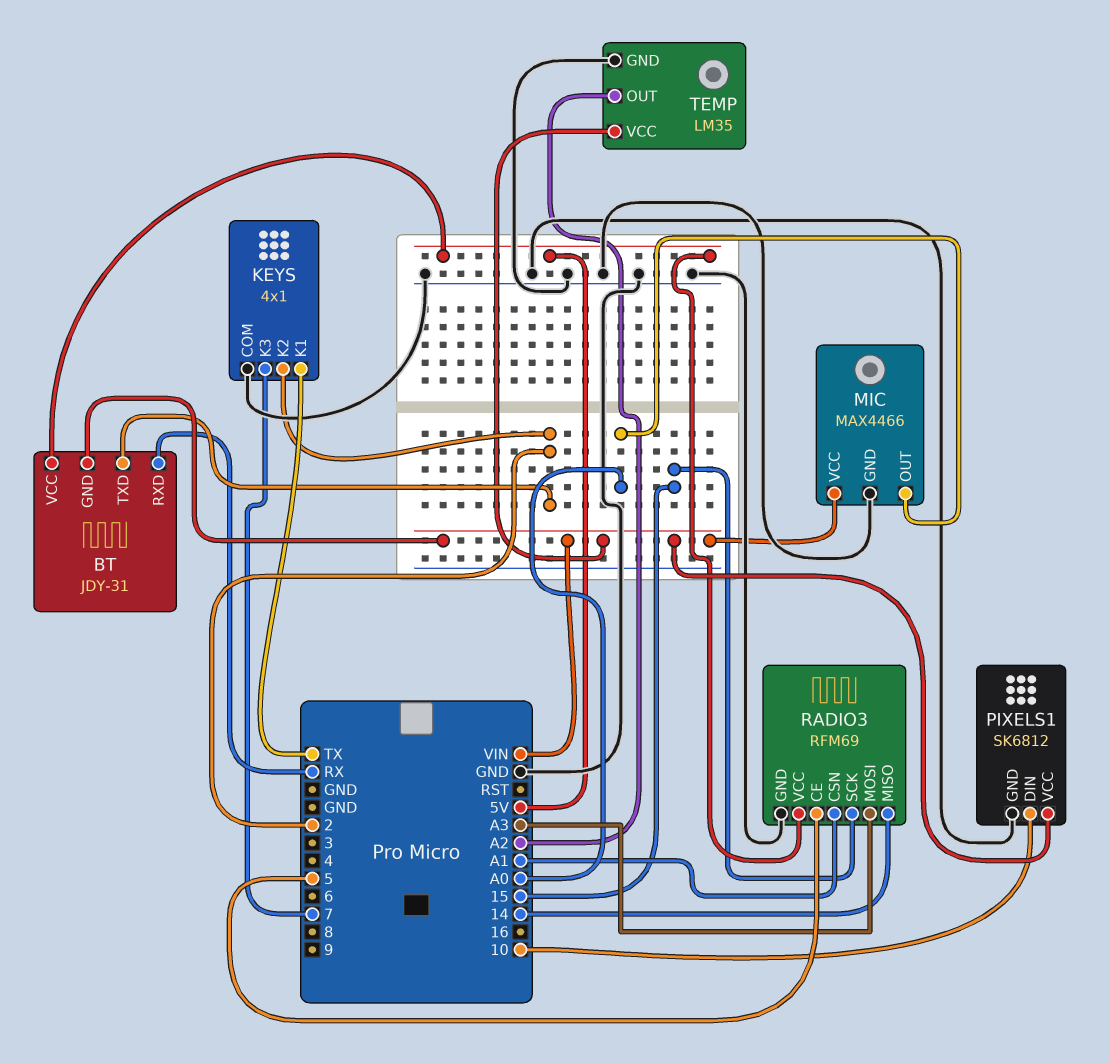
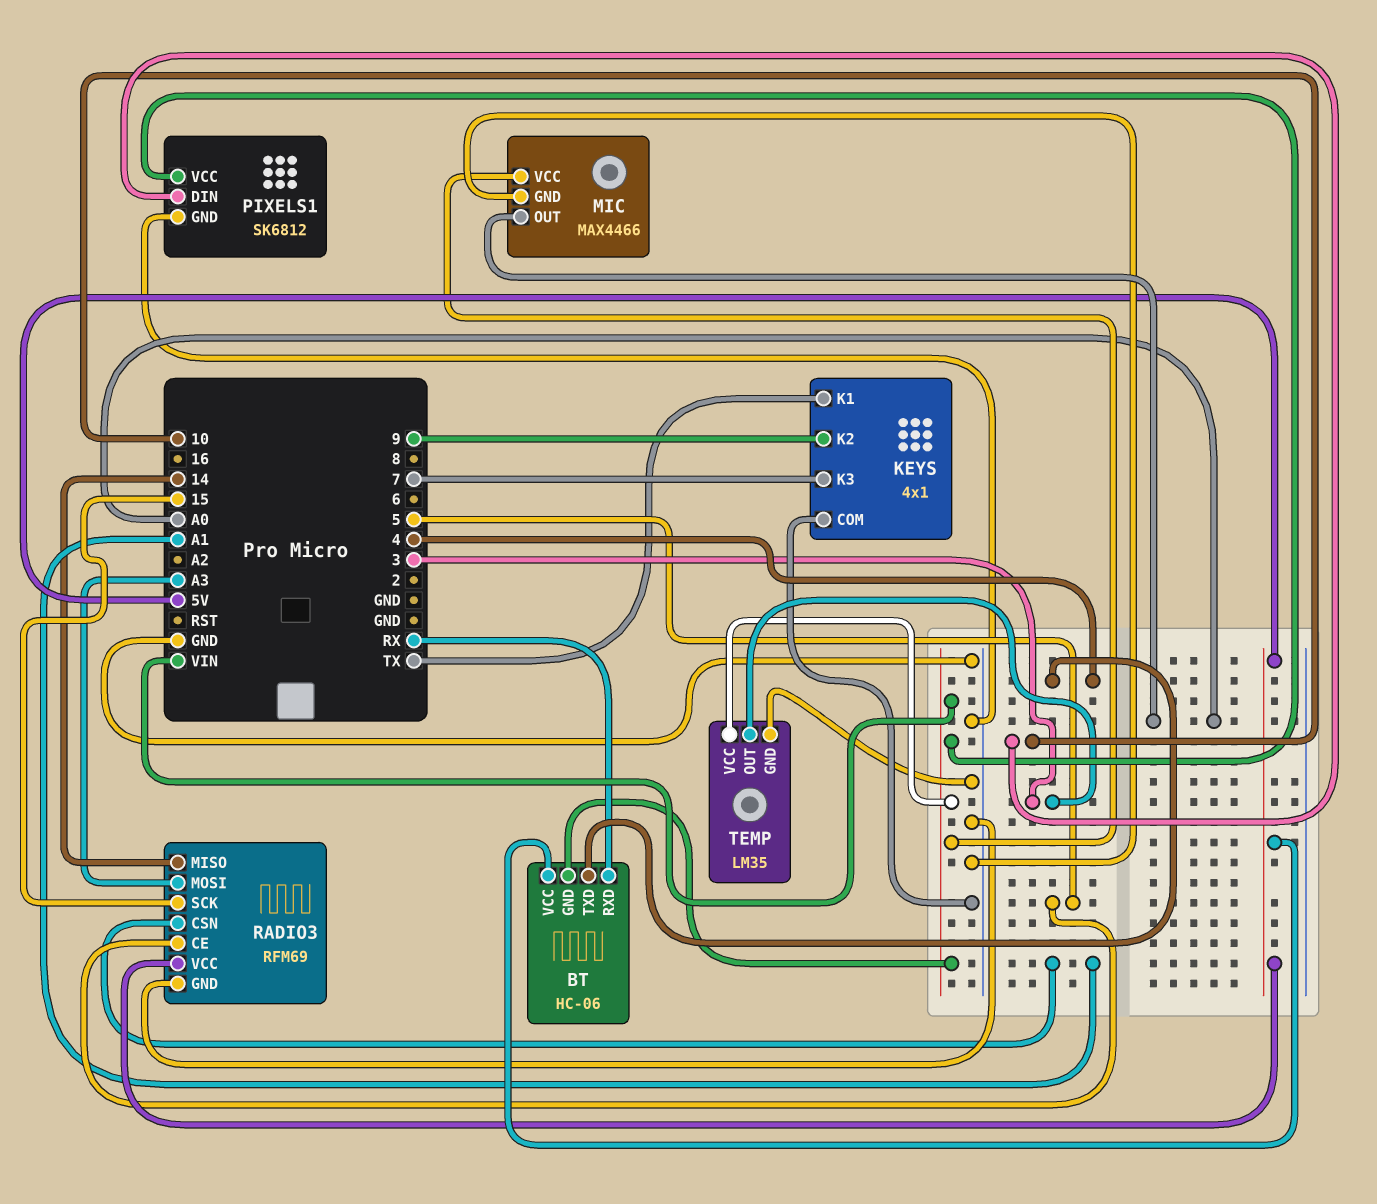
BT: JDY-31 -> HC-06
BT pin TXD: 2 -> 4
KEYS pin K2: 2 -> 9
TEMP pin OUT: A2 -> 3

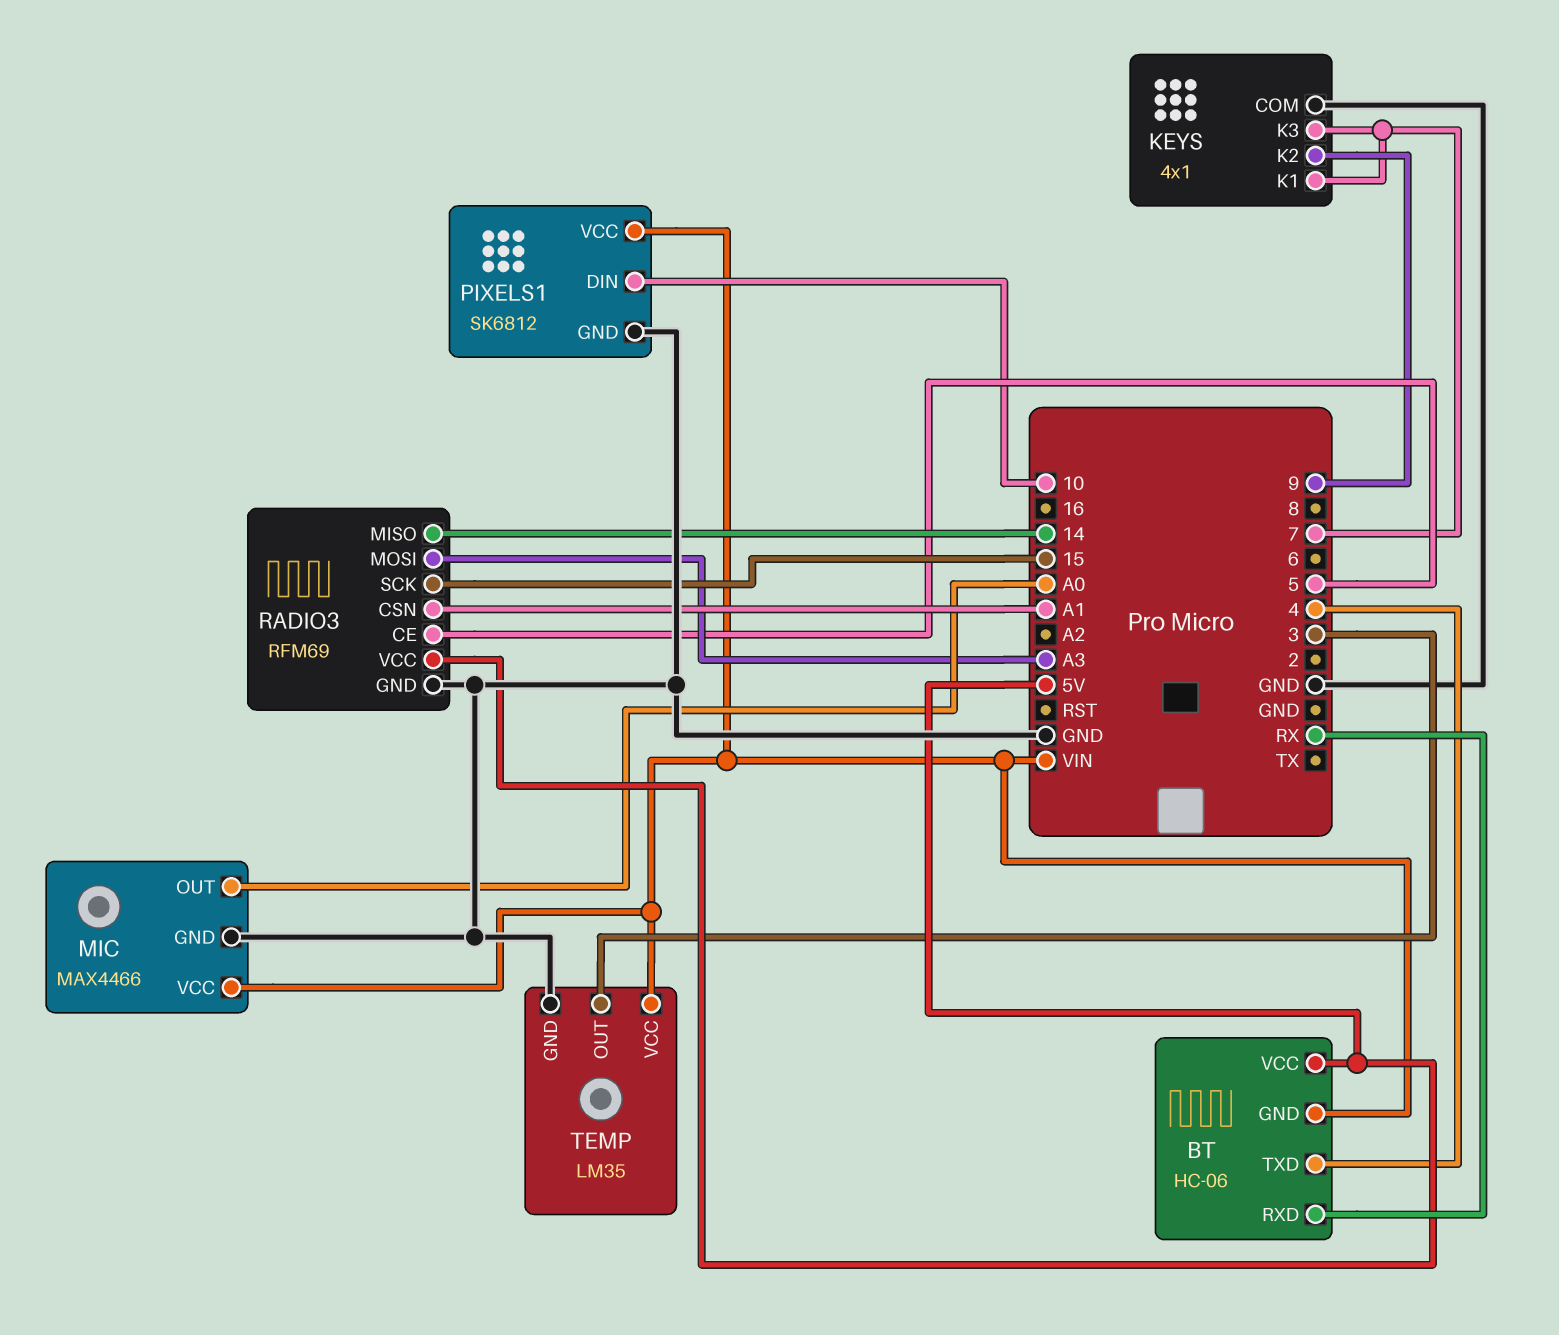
KEYS pin K1: TX -> 7

